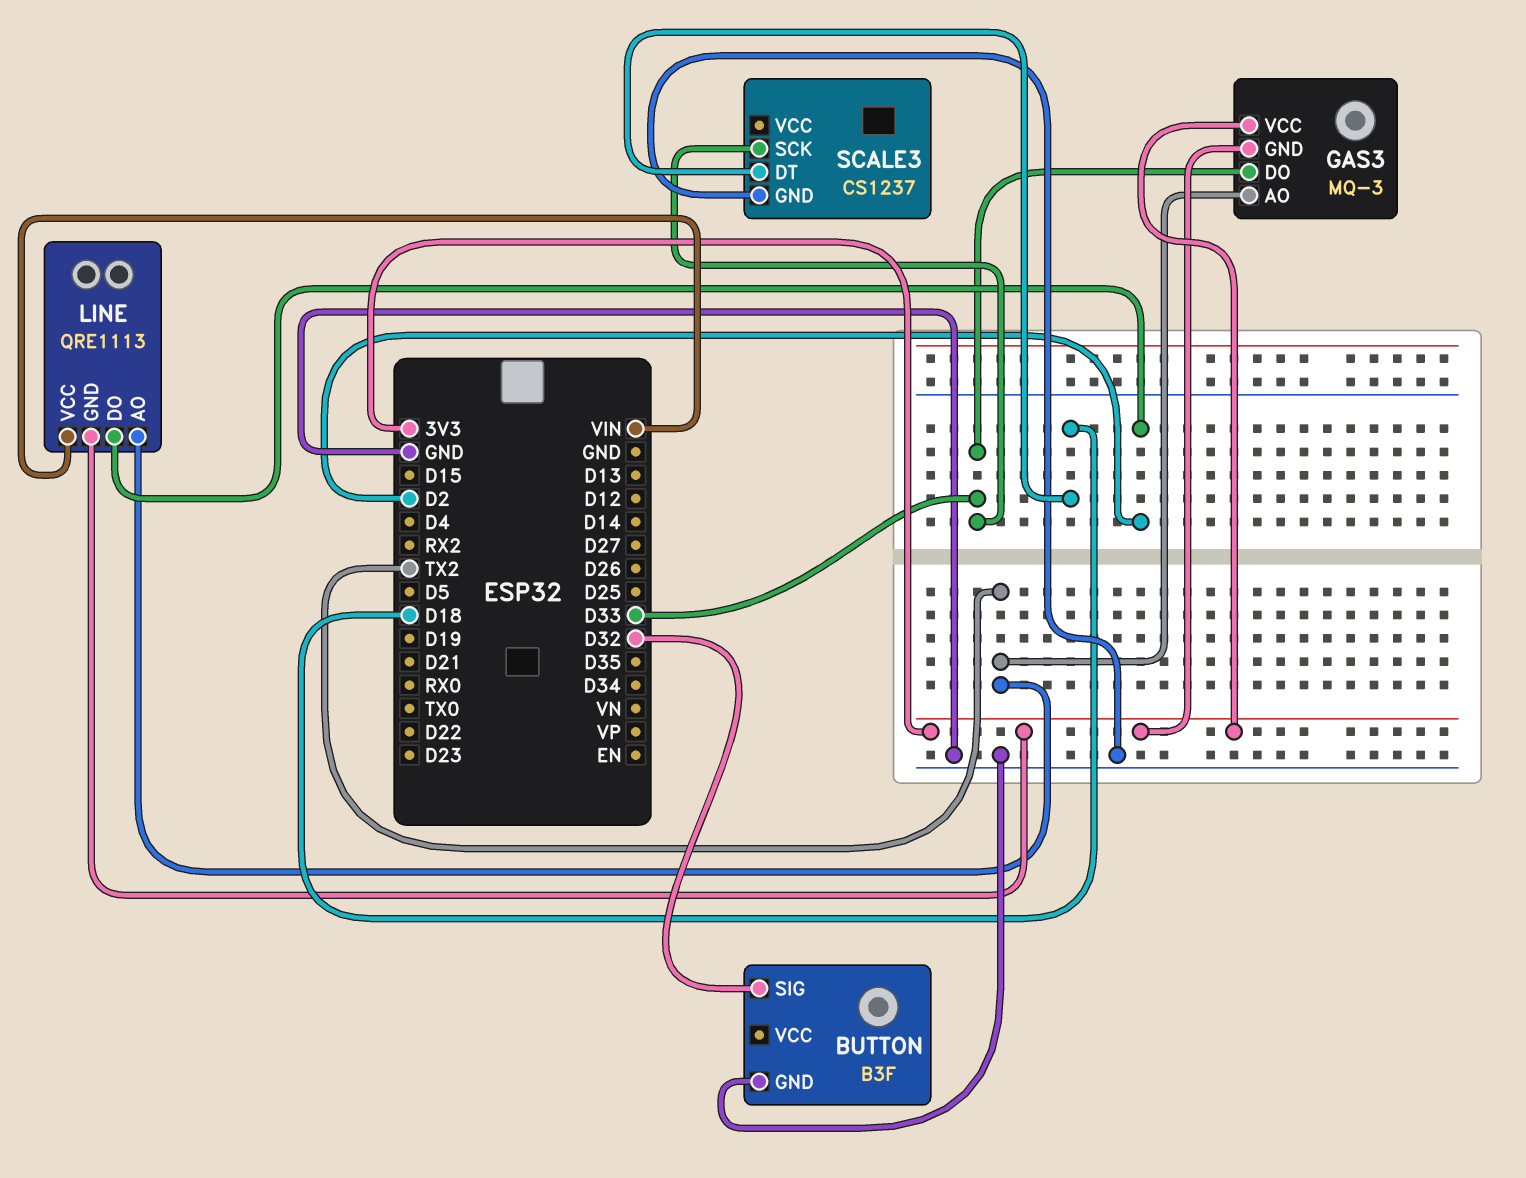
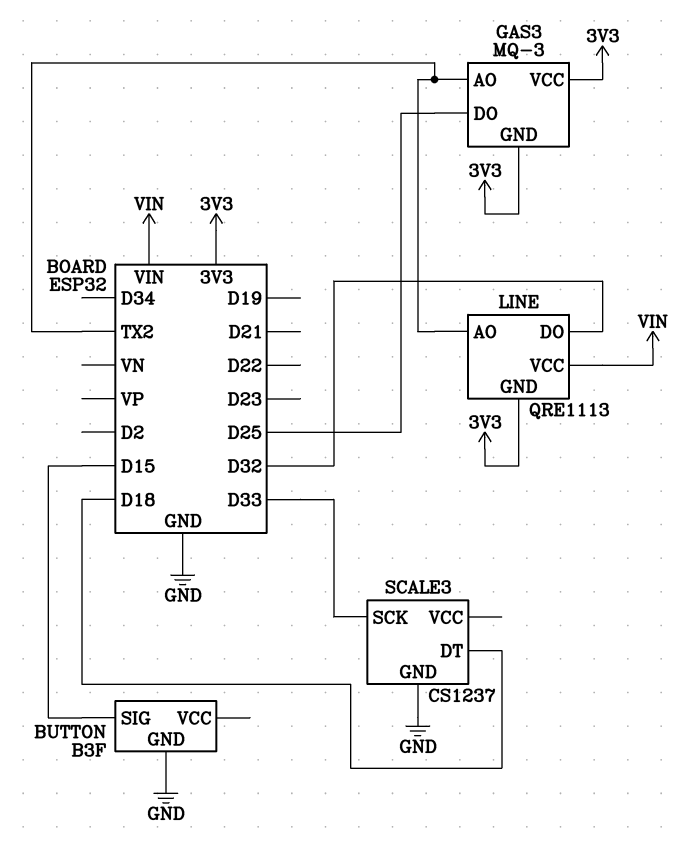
BUTTON pin SIG: D32 -> D15
GAS3 pin DO: D33 -> D25
LINE pin DO: D2 -> D32

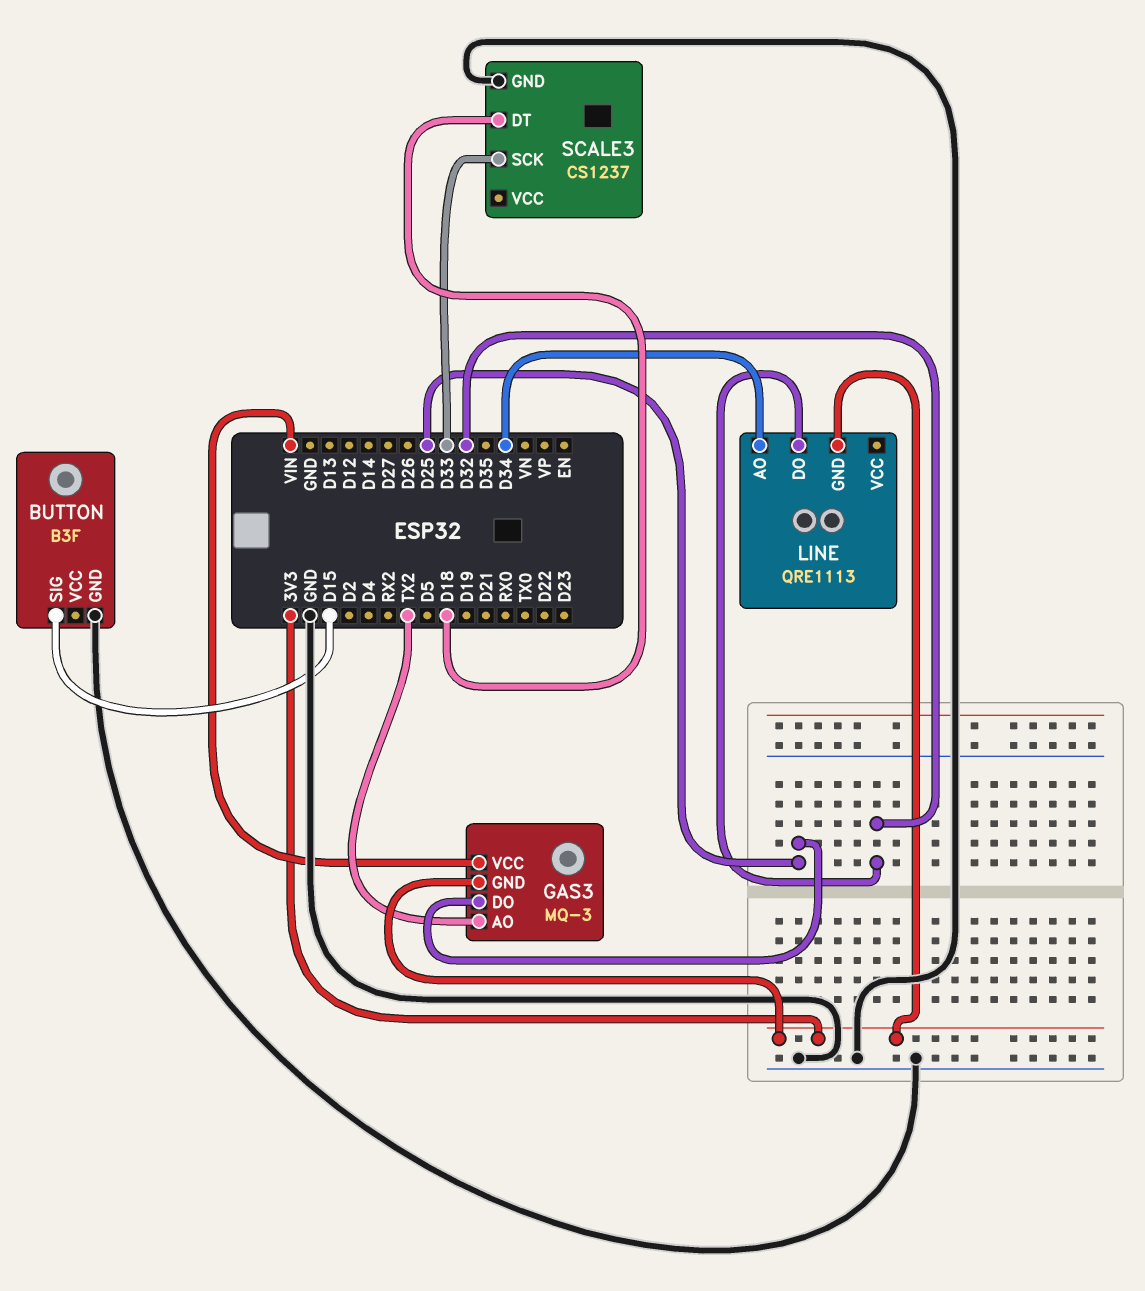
GAS3 pin VCC: 3V3 -> VIN
LINE pin AO: TX2 -> D34
LINE pin VCC: VIN -> none

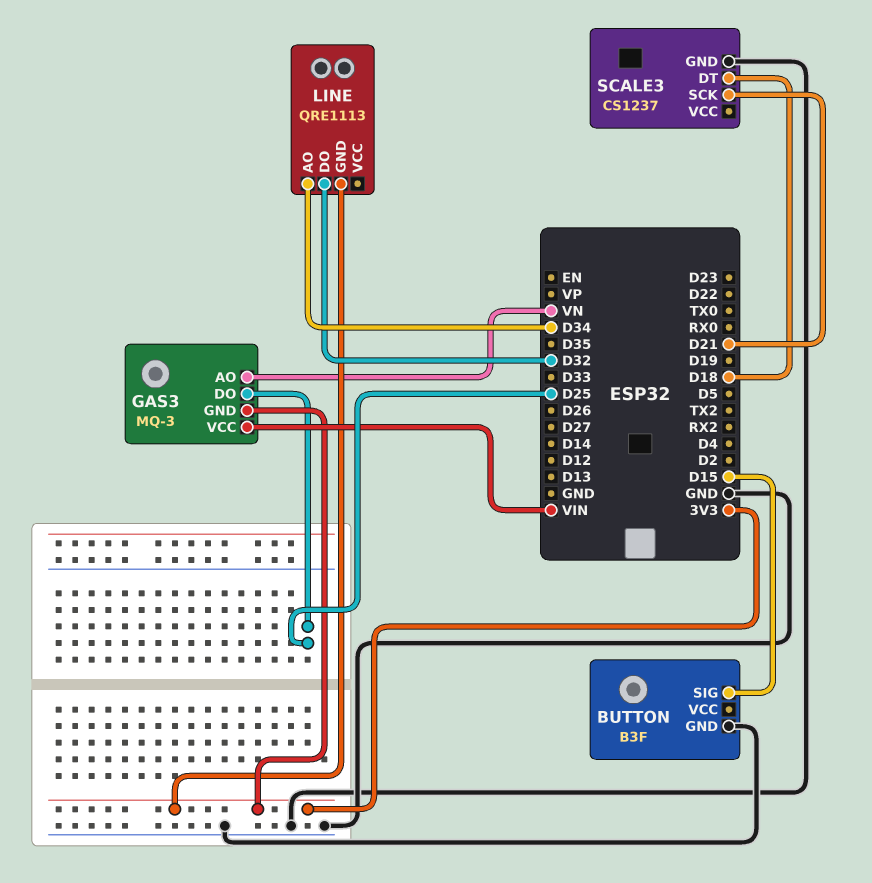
GAS3 pin AO: TX2 -> VN
SCALE3 pin SCK: D33 -> D21

